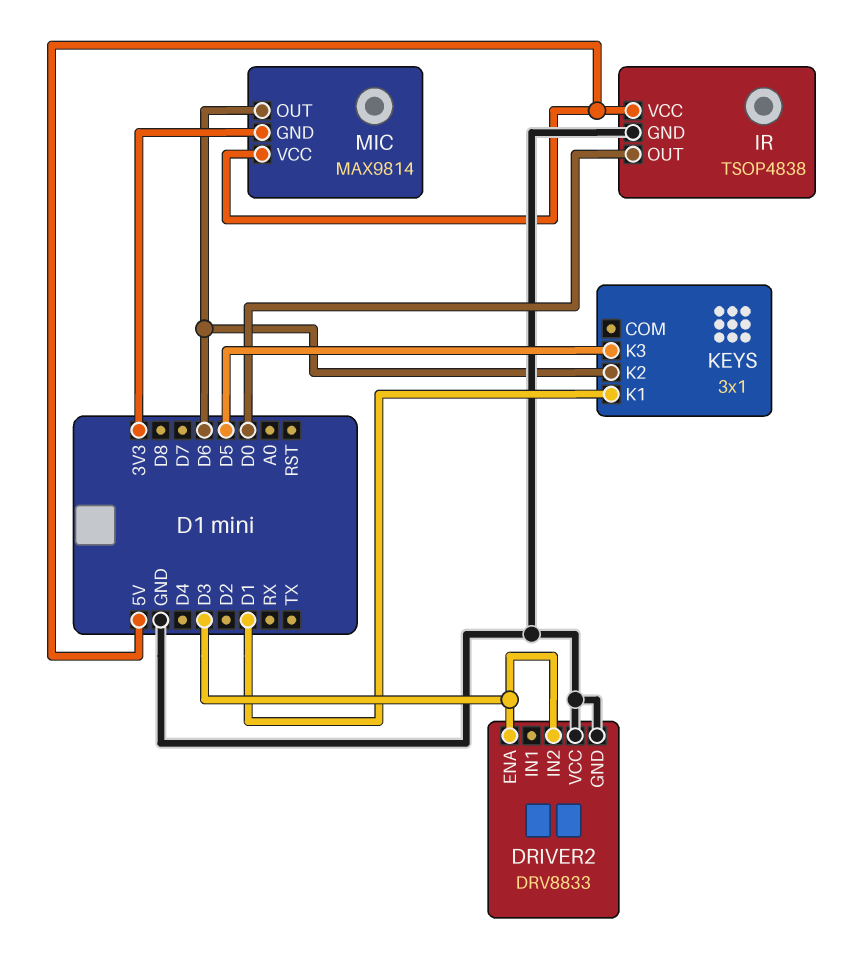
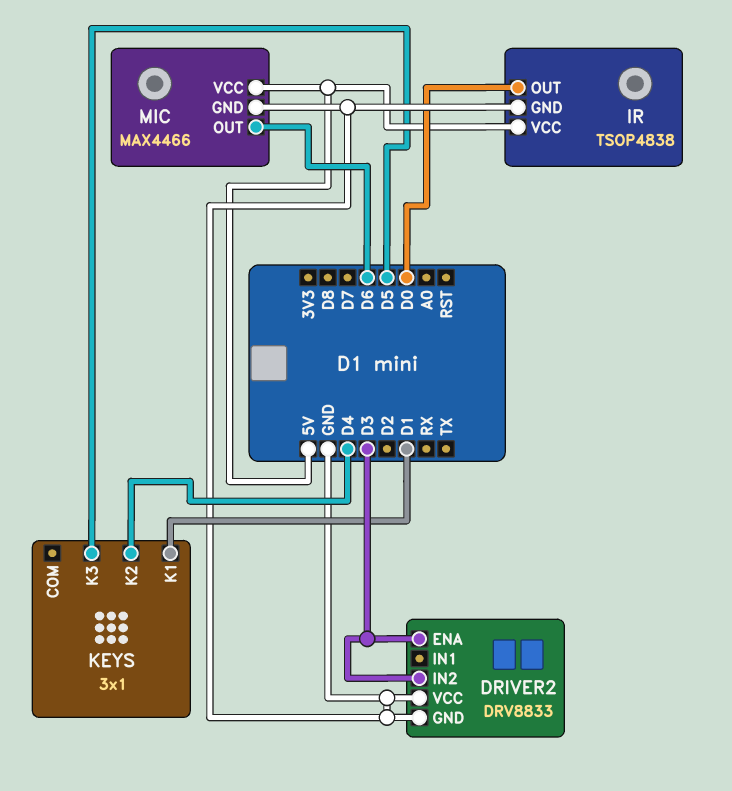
KEYS pin K2: D6 -> D4
MIC: MAX9814 -> MAX4466
MIC pin GND: 3V3 -> GND

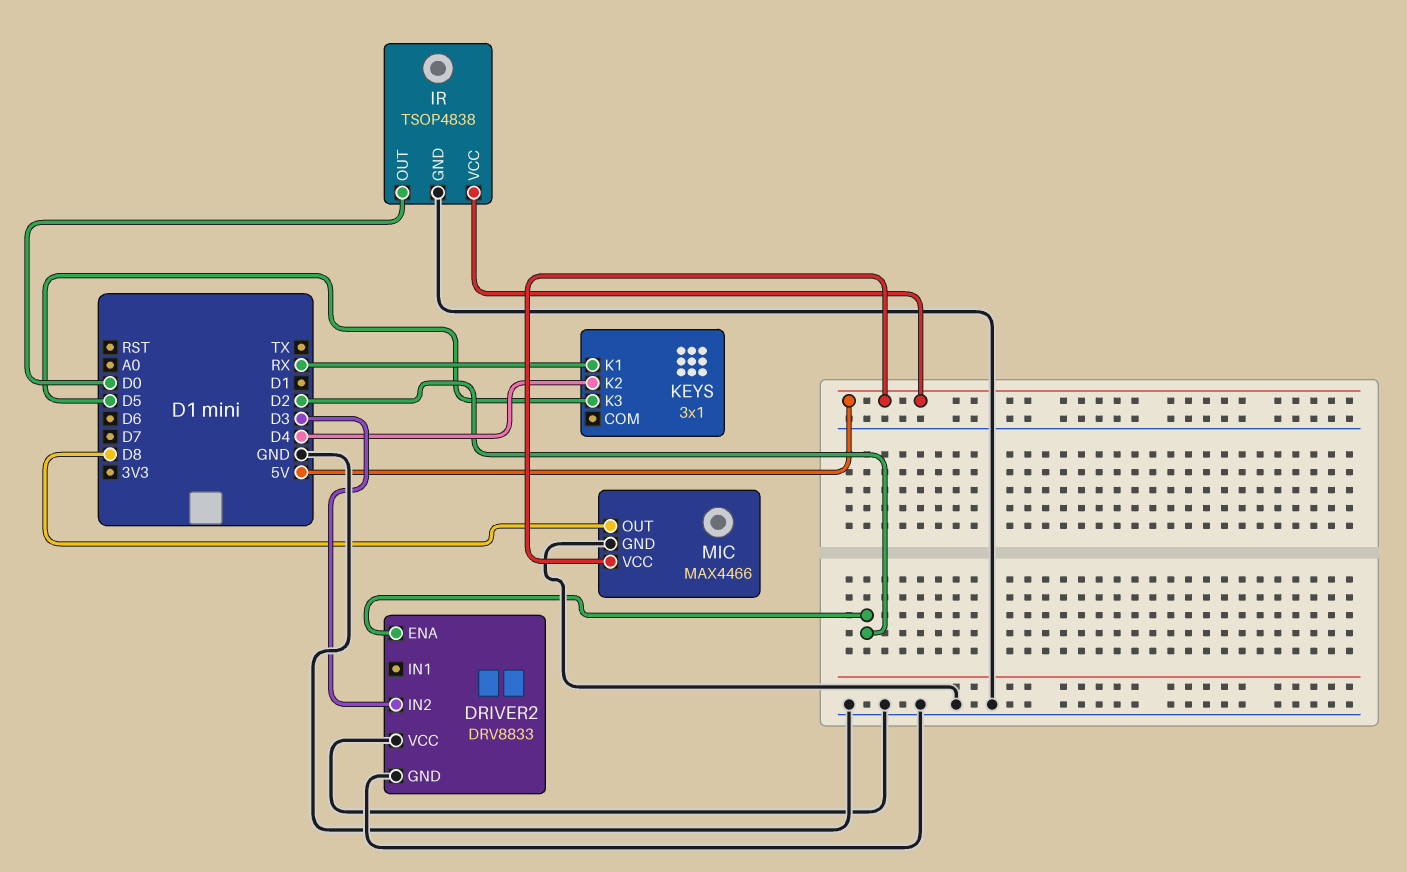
DRIVER2 pin ENA: D3 -> D2
KEYS pin K1: D1 -> RX
MIC pin OUT: D6 -> D8

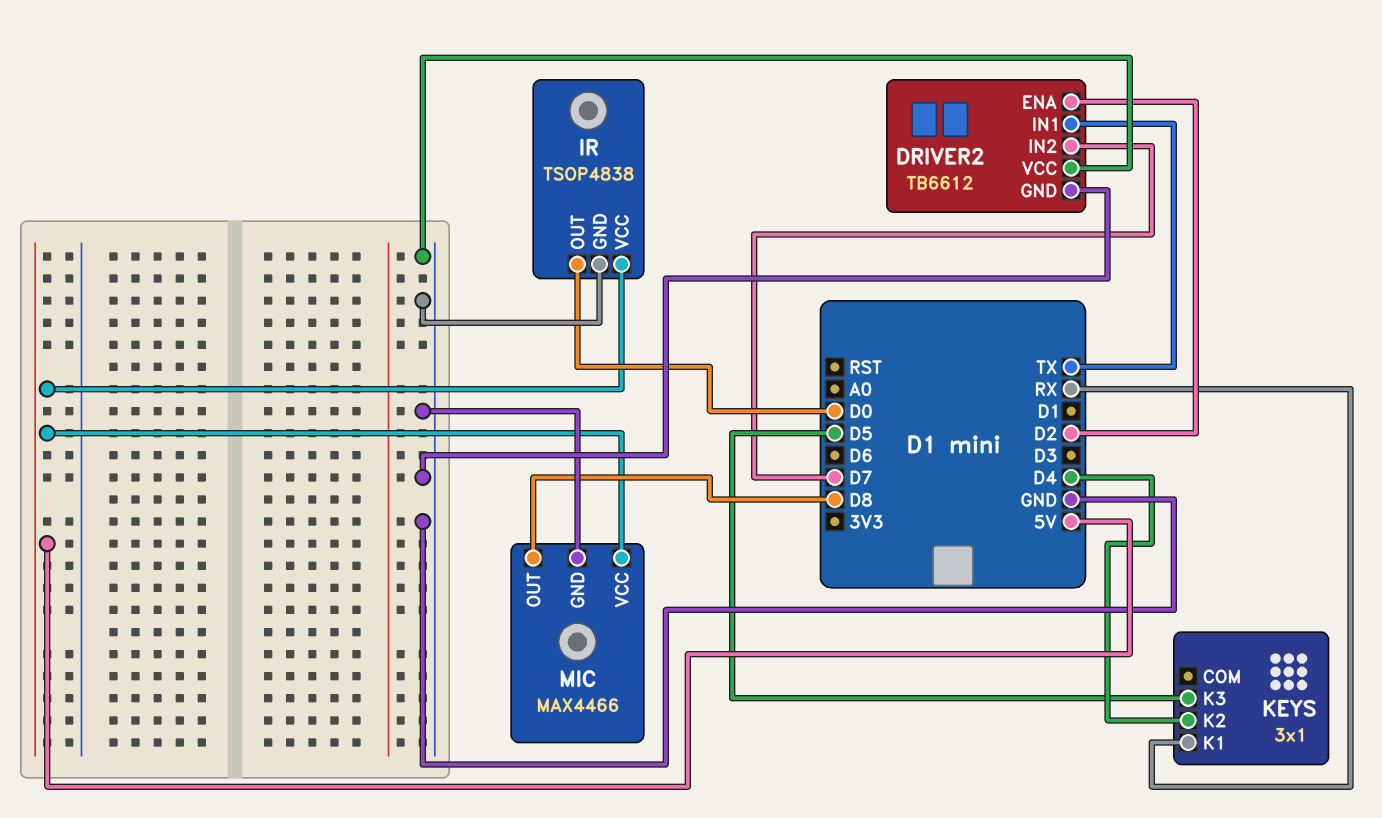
DRIVER2: DRV8833 -> TB6612
DRIVER2 pin IN1: none -> TX
DRIVER2 pin IN2: D3 -> D7

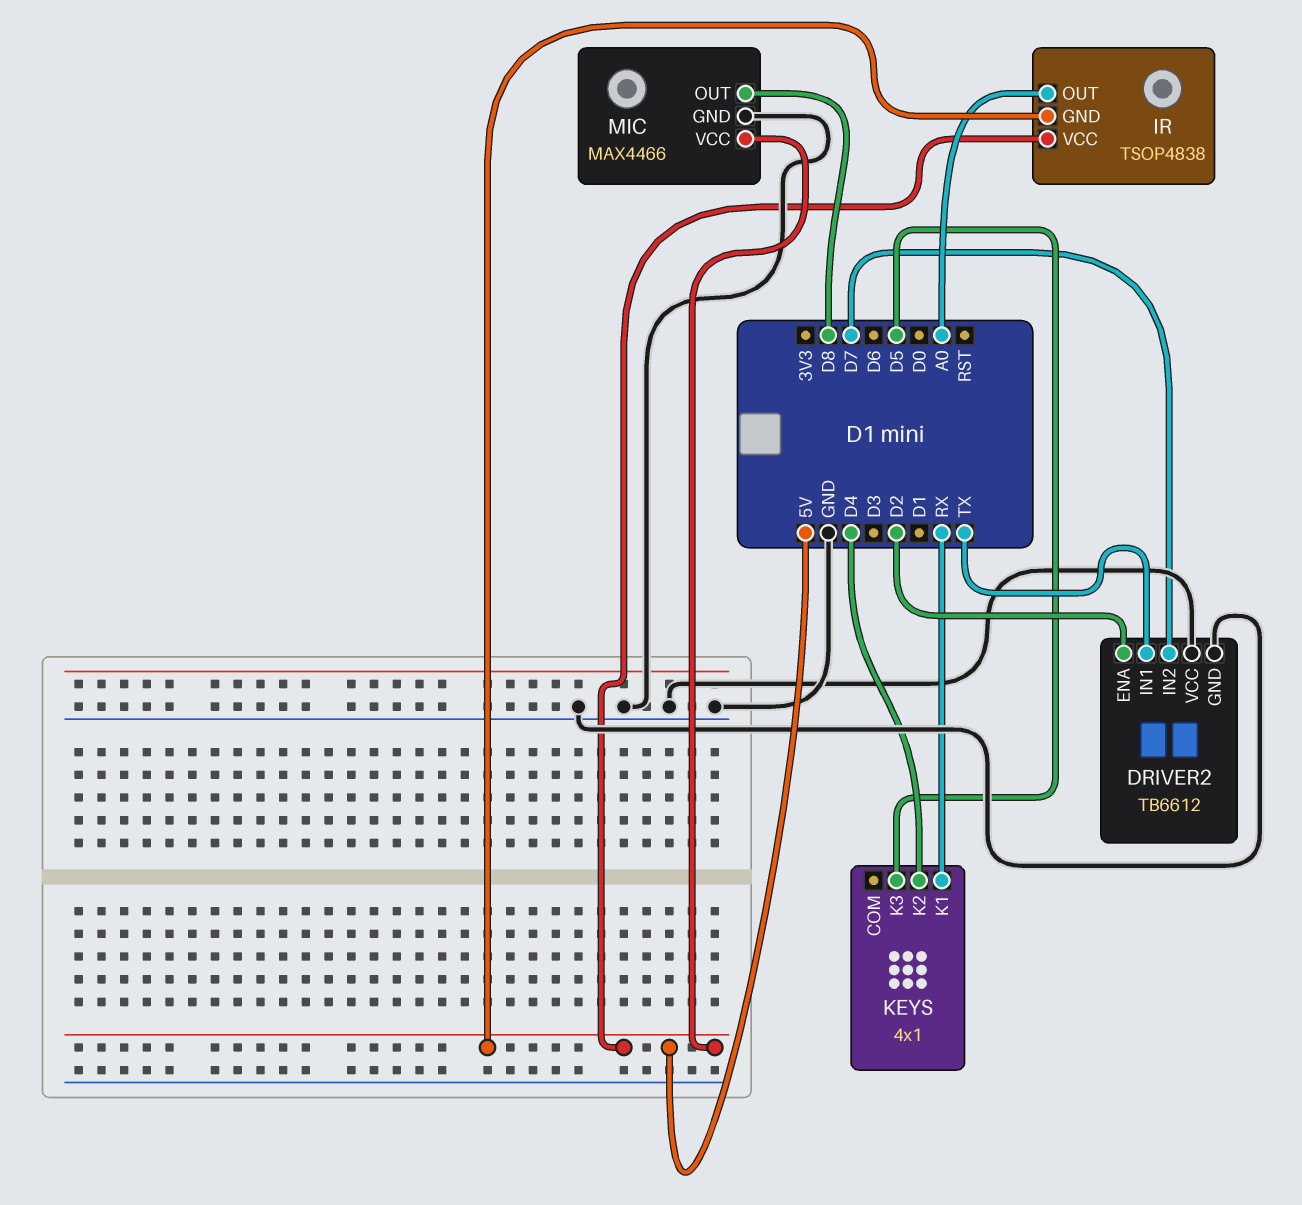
IR pin GND: GND -> 5V
IR pin OUT: D0 -> A0
KEYS: 3x1 -> 4x1

